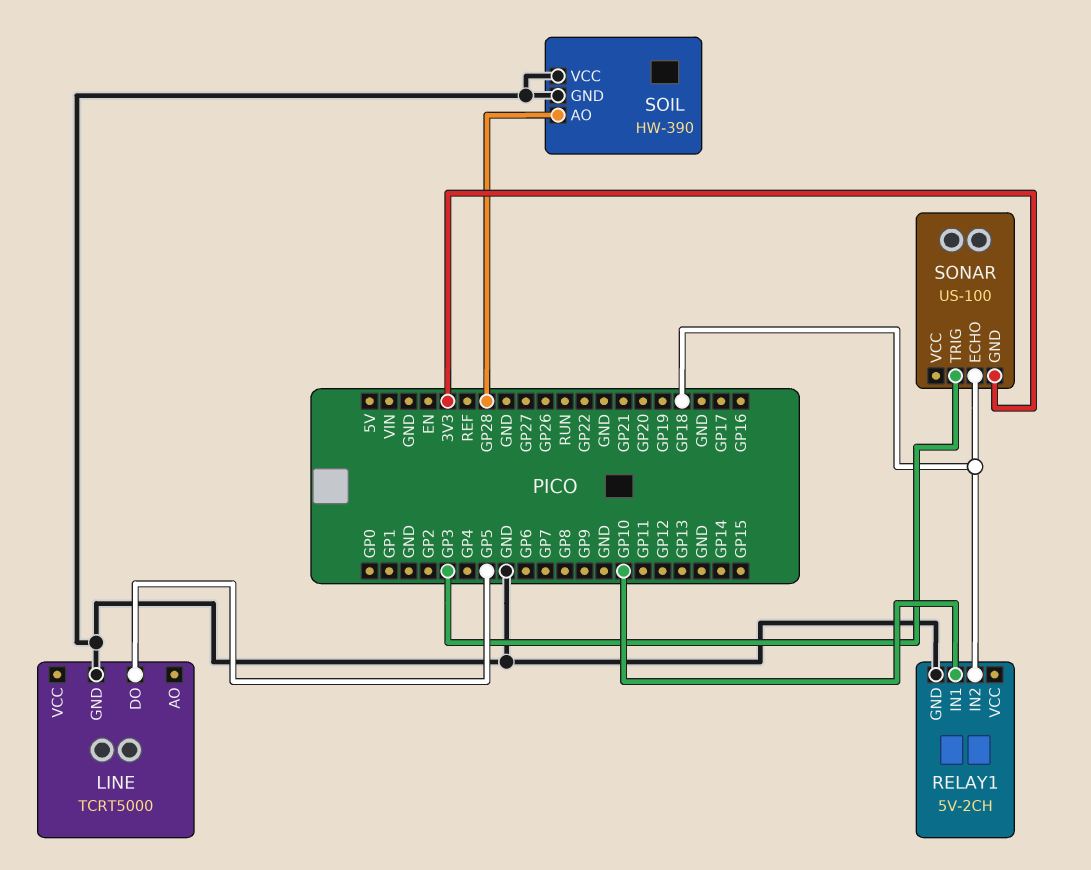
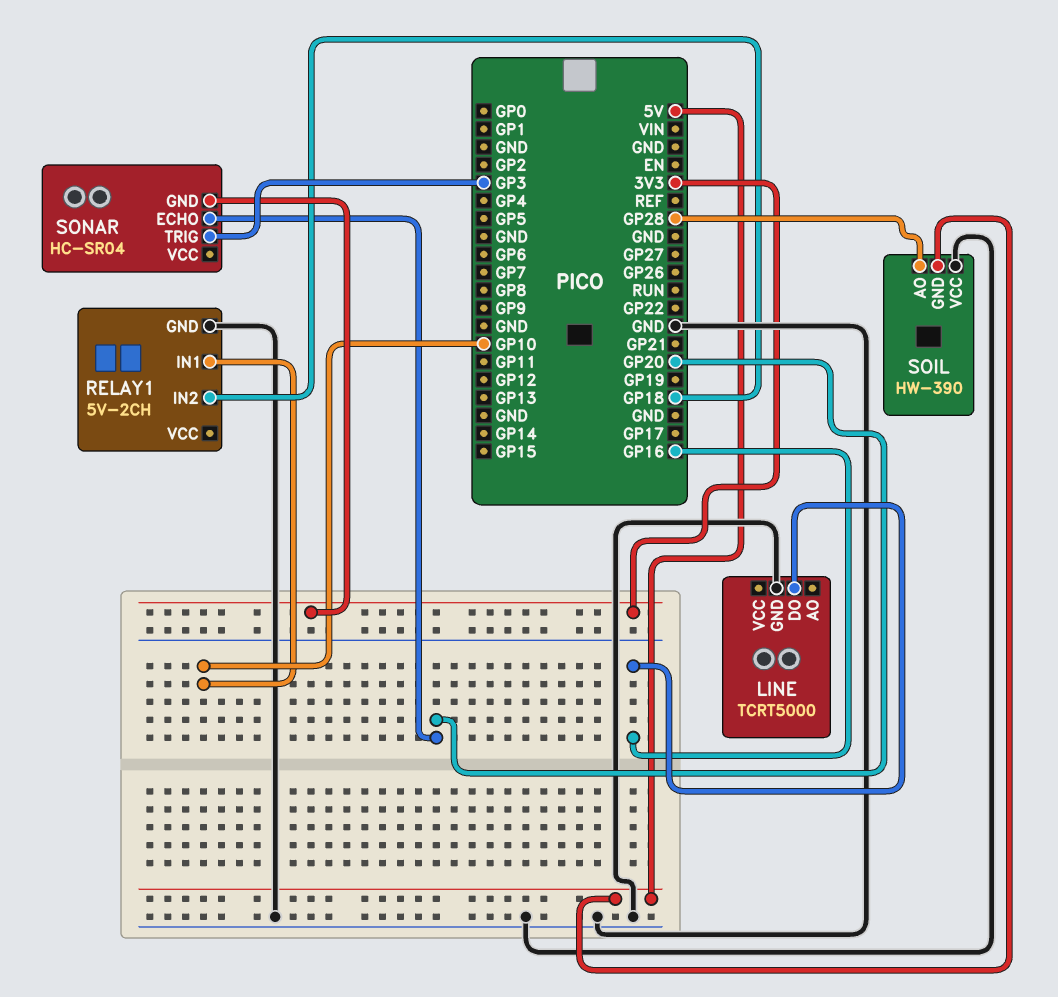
LINE pin DO: GP5 -> GP16
SOIL pin GND: GND -> 5V
SONAR: US-100 -> HC-SR04
SONAR pin ECHO: GP18 -> GP20

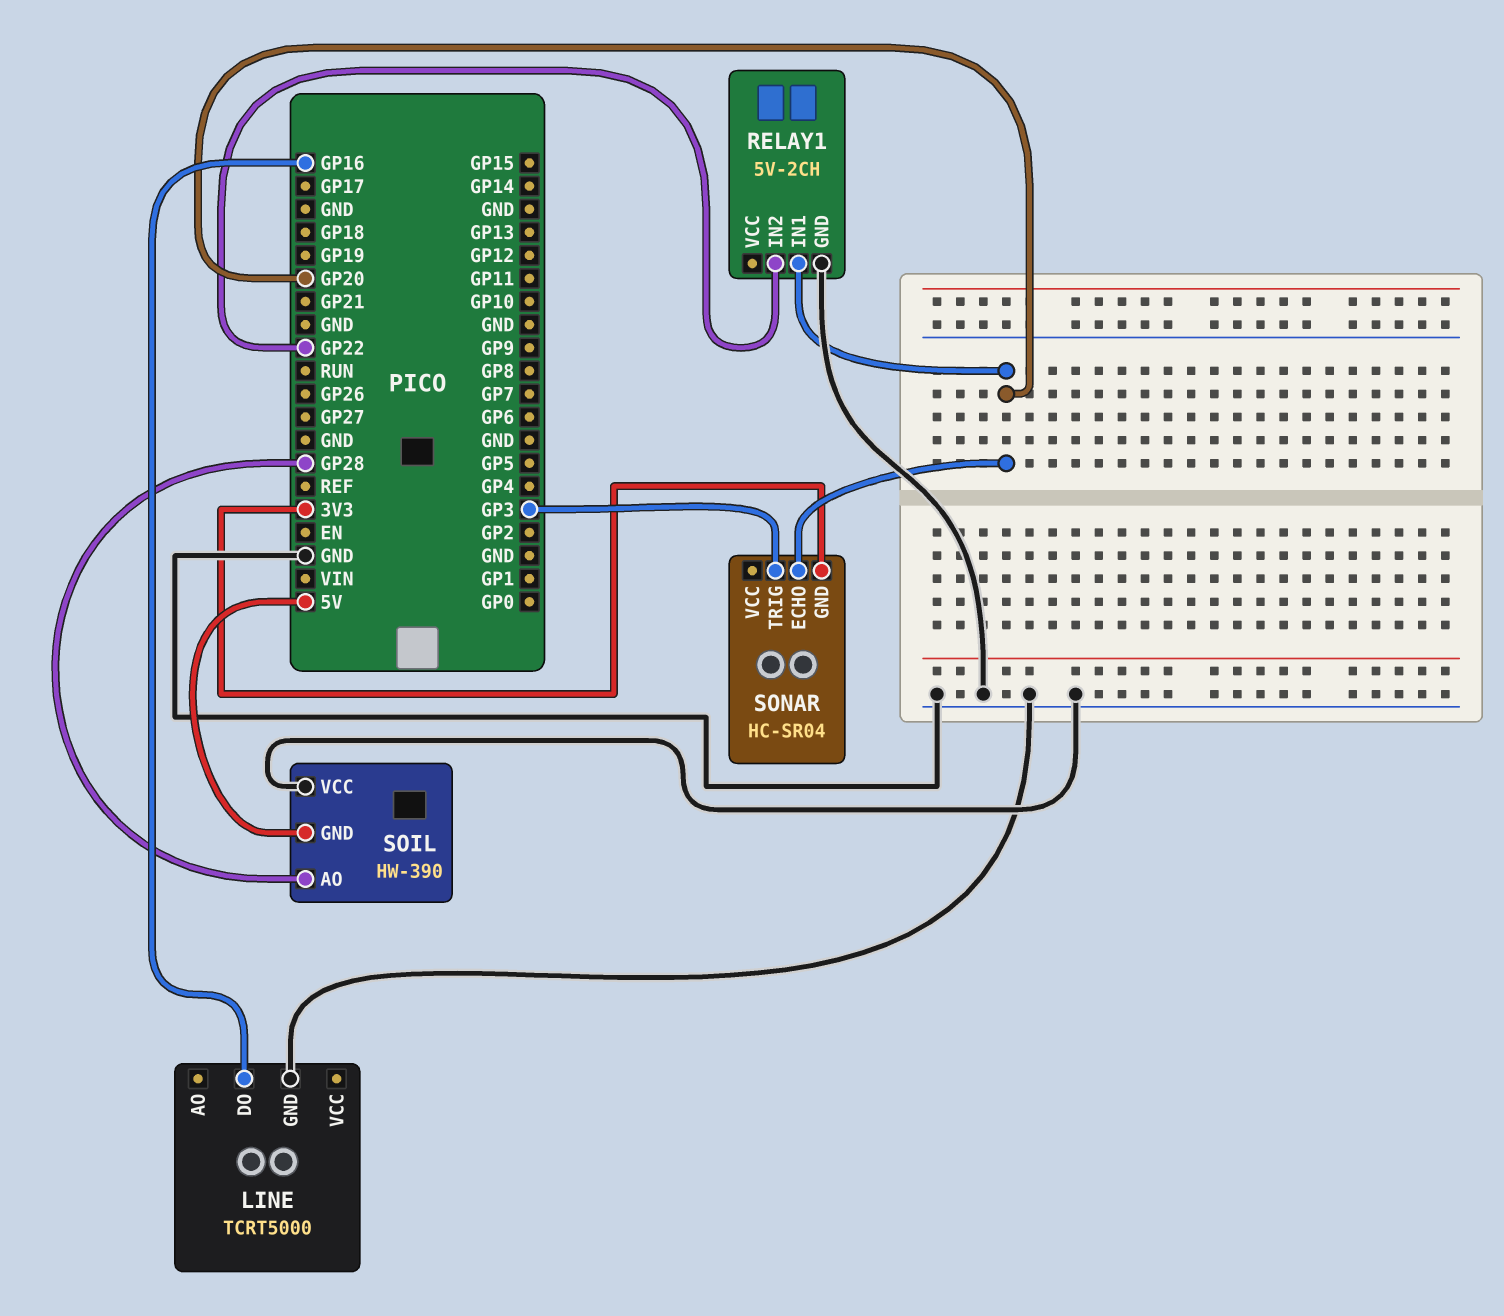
RELAY1 pin IN1: GP10 -> GP20
RELAY1 pin IN2: GP18 -> GP22

